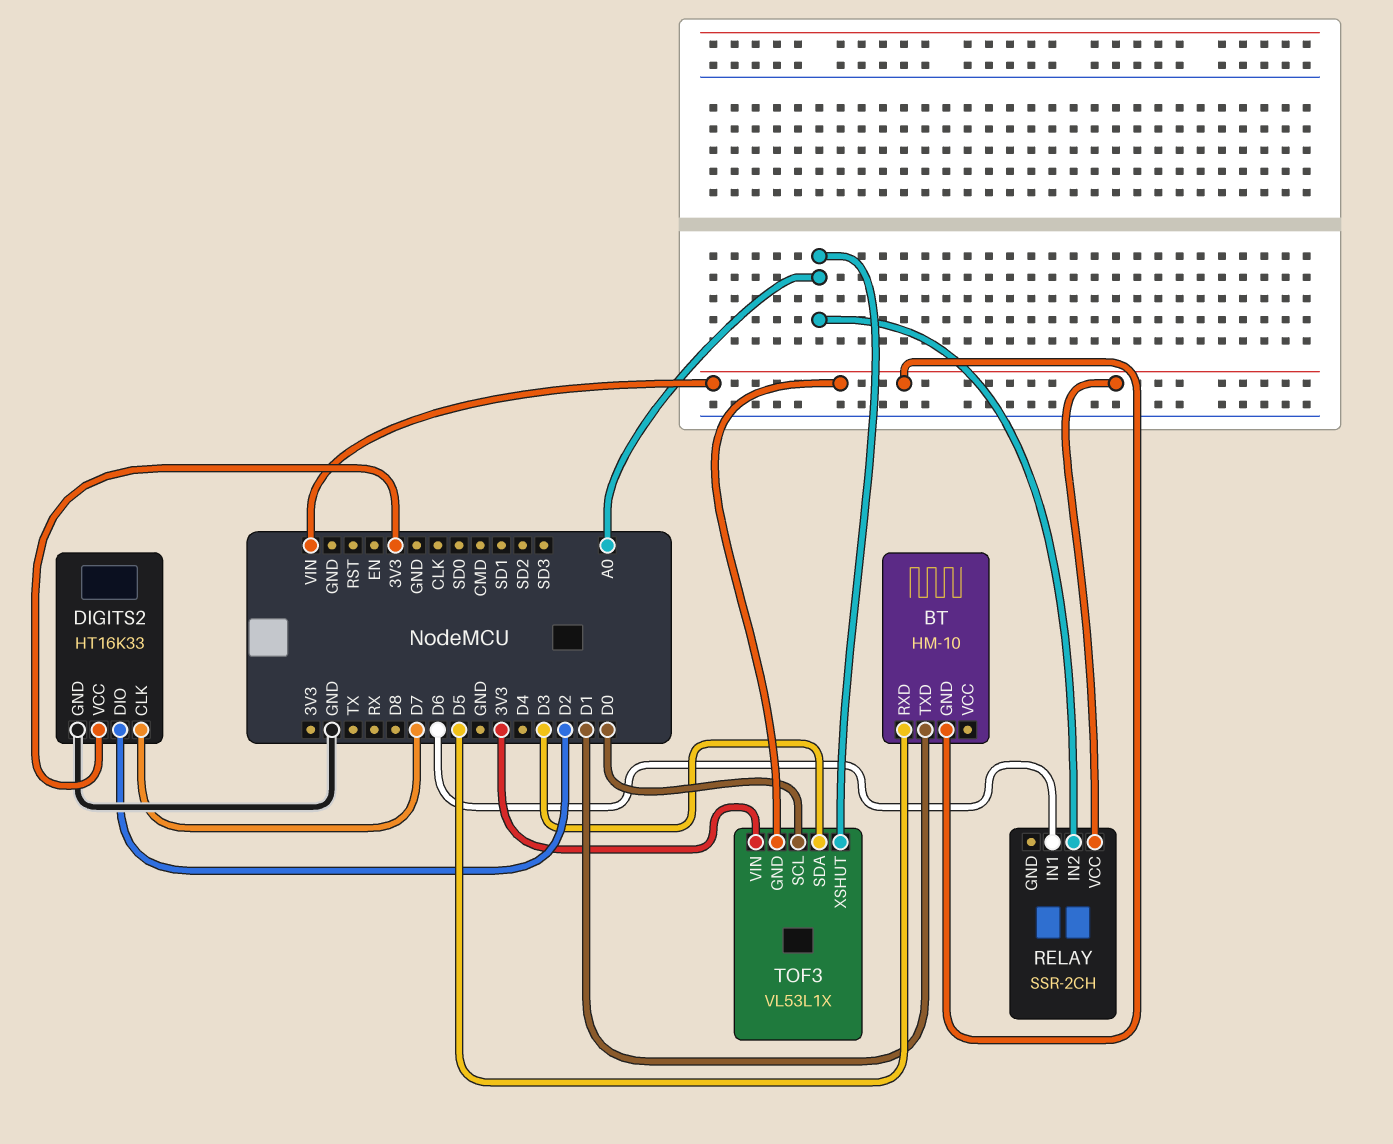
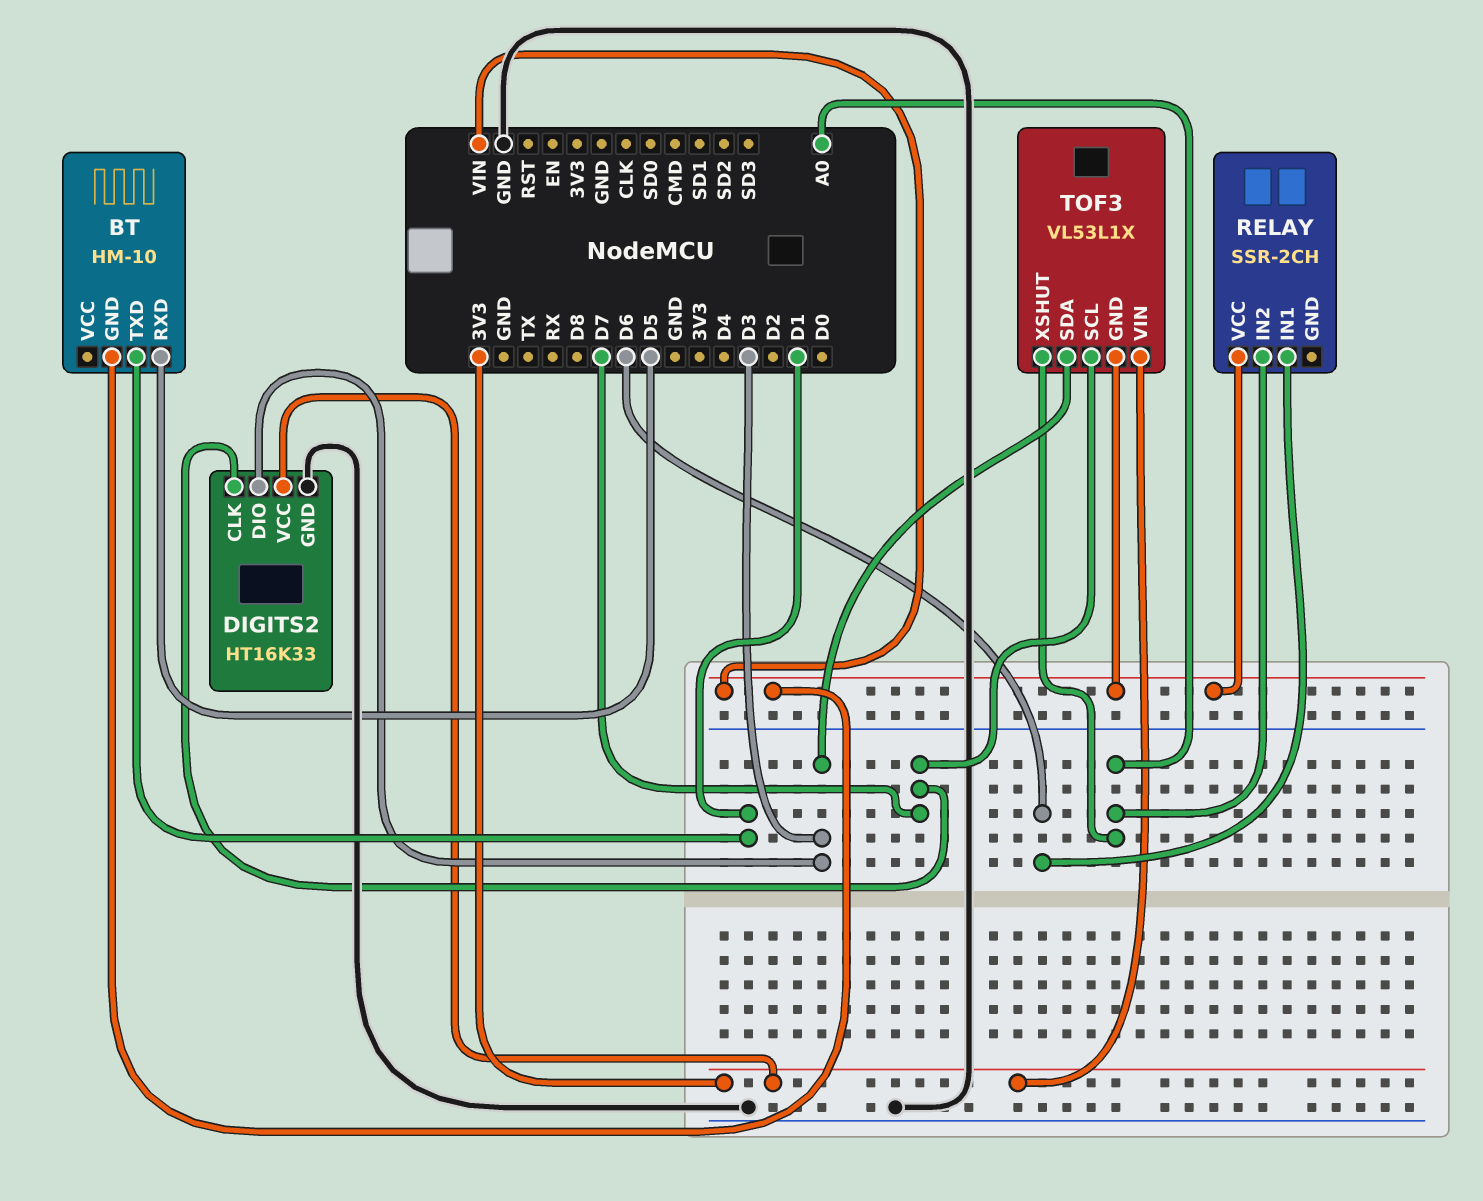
DIGITS2 pin DIO: D2 -> D3
TOF3 pin SCL: D0 -> D7

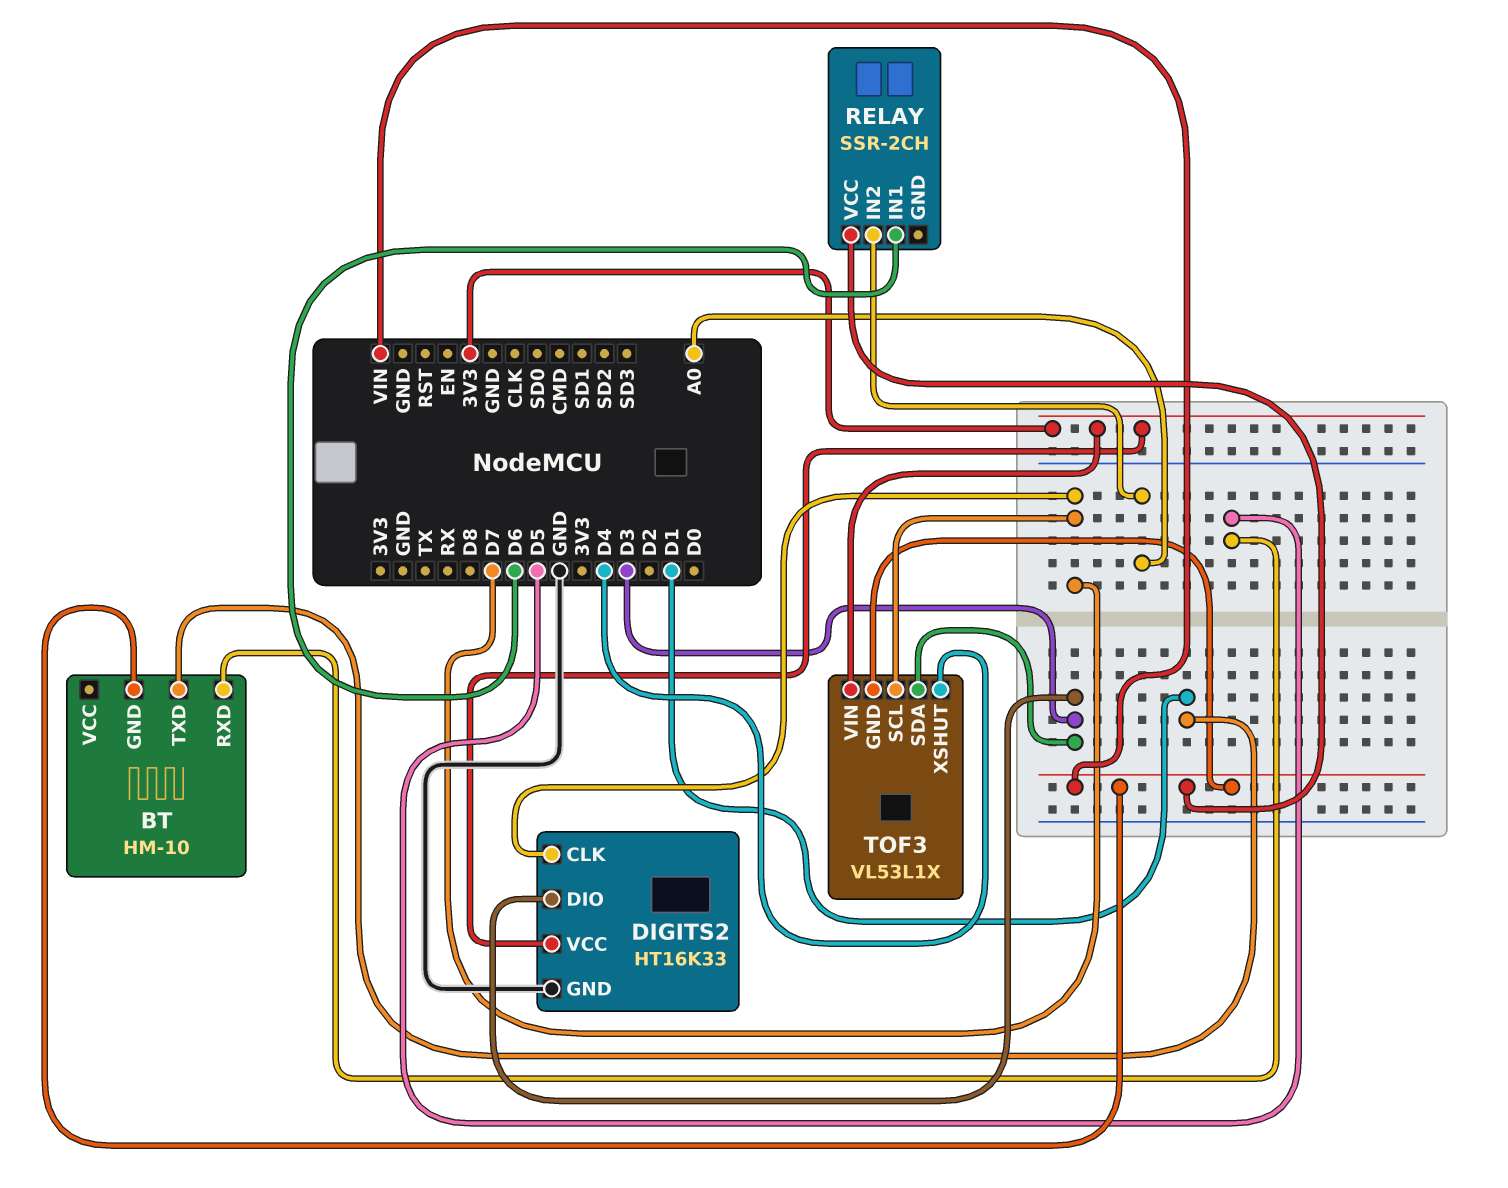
TOF3 pin XSHUT: A0 -> D4

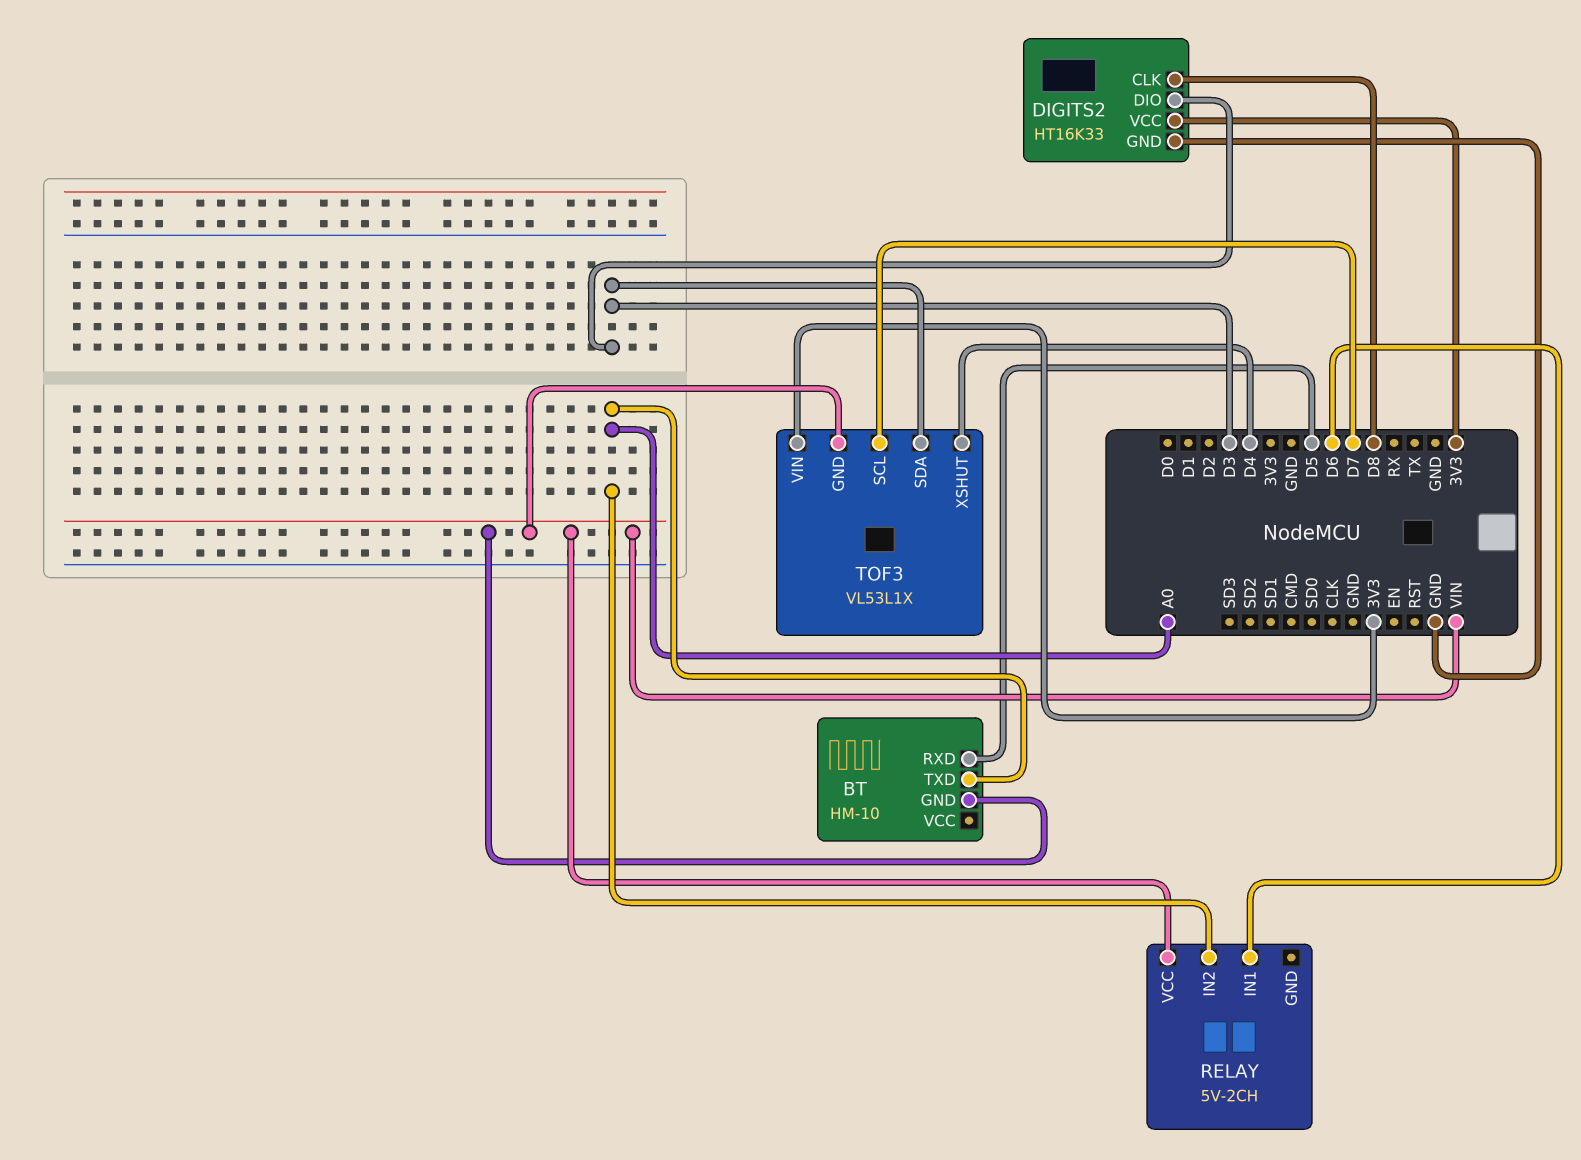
BT pin TXD: D1 -> A0
DIGITS2 pin CLK: D7 -> D8
RELAY: SSR-2CH -> 5V-2CH

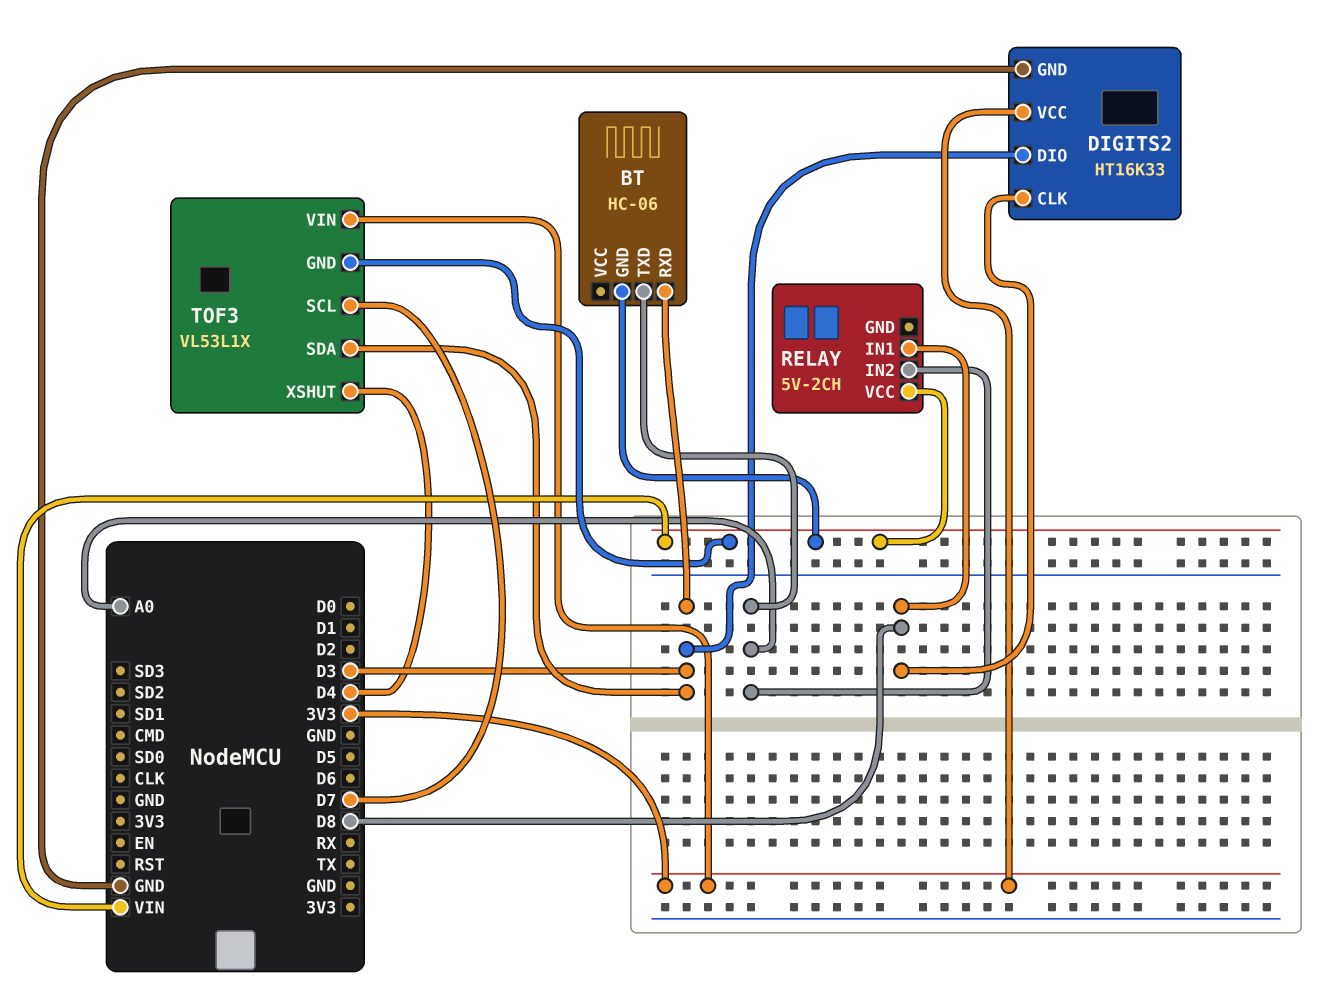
BT: HM-10 -> HC-06
BT pin RXD: D5 -> D3
RELAY pin IN1: D6 -> D8

